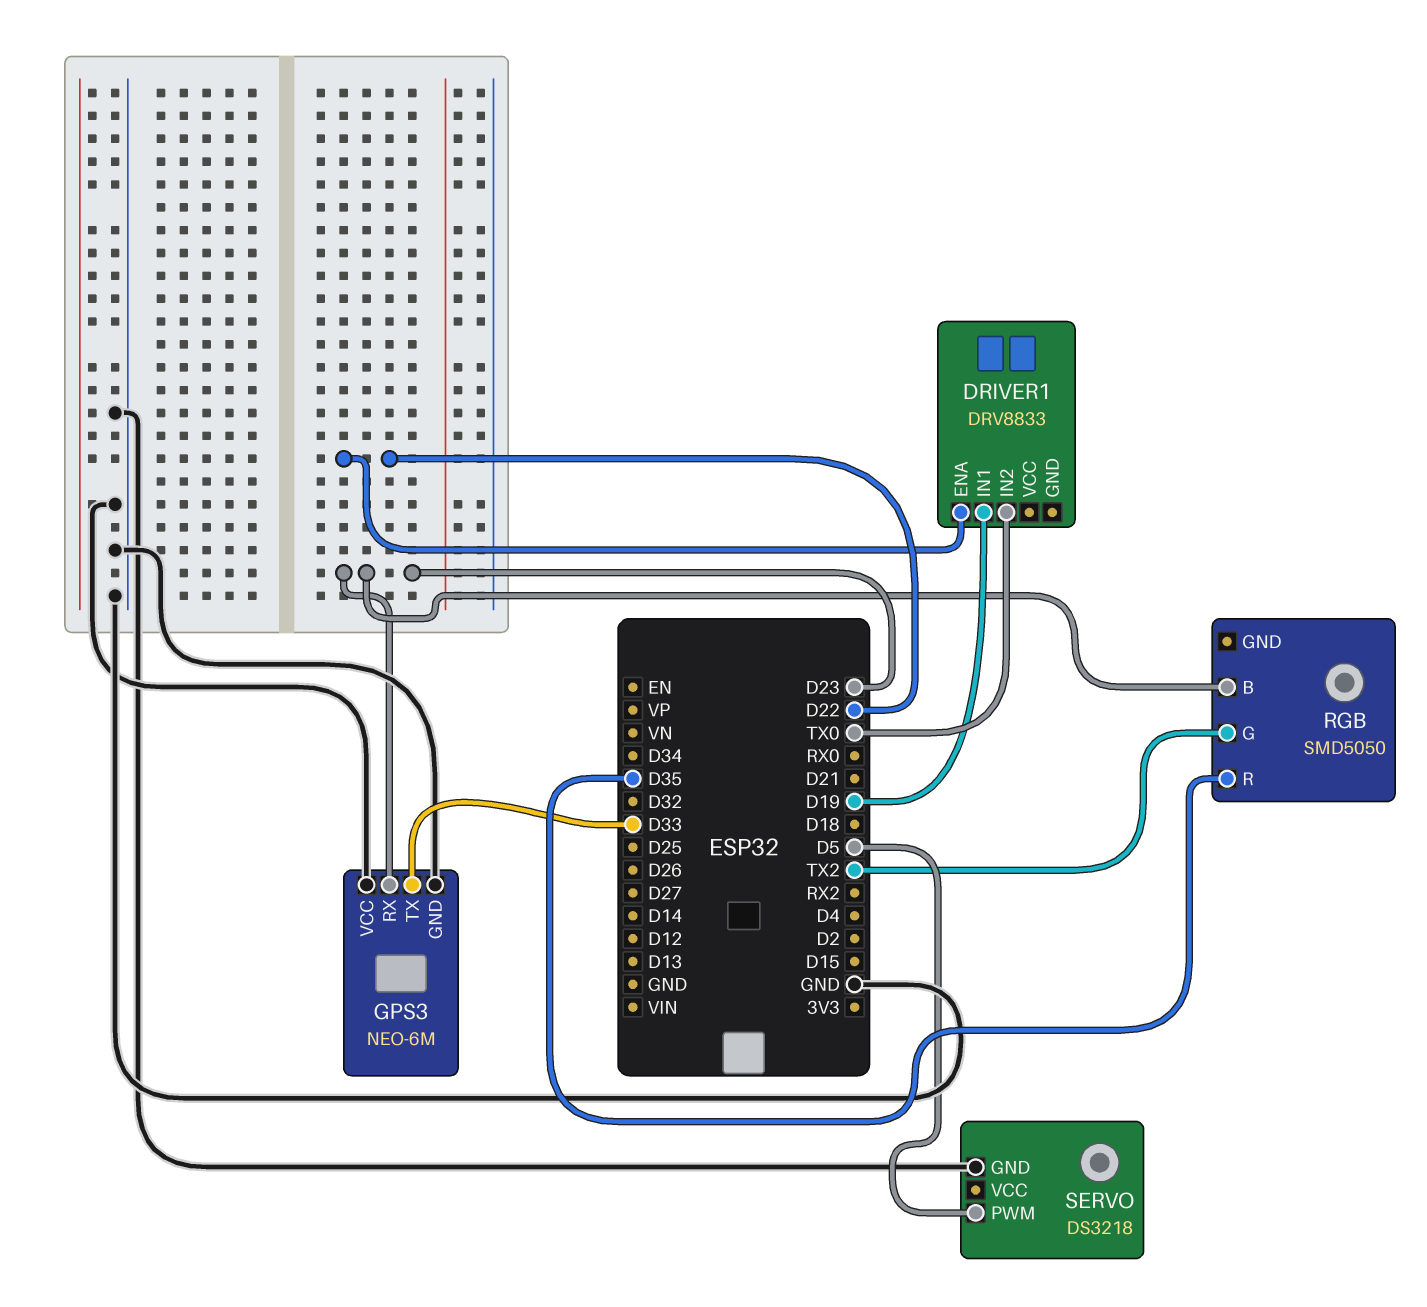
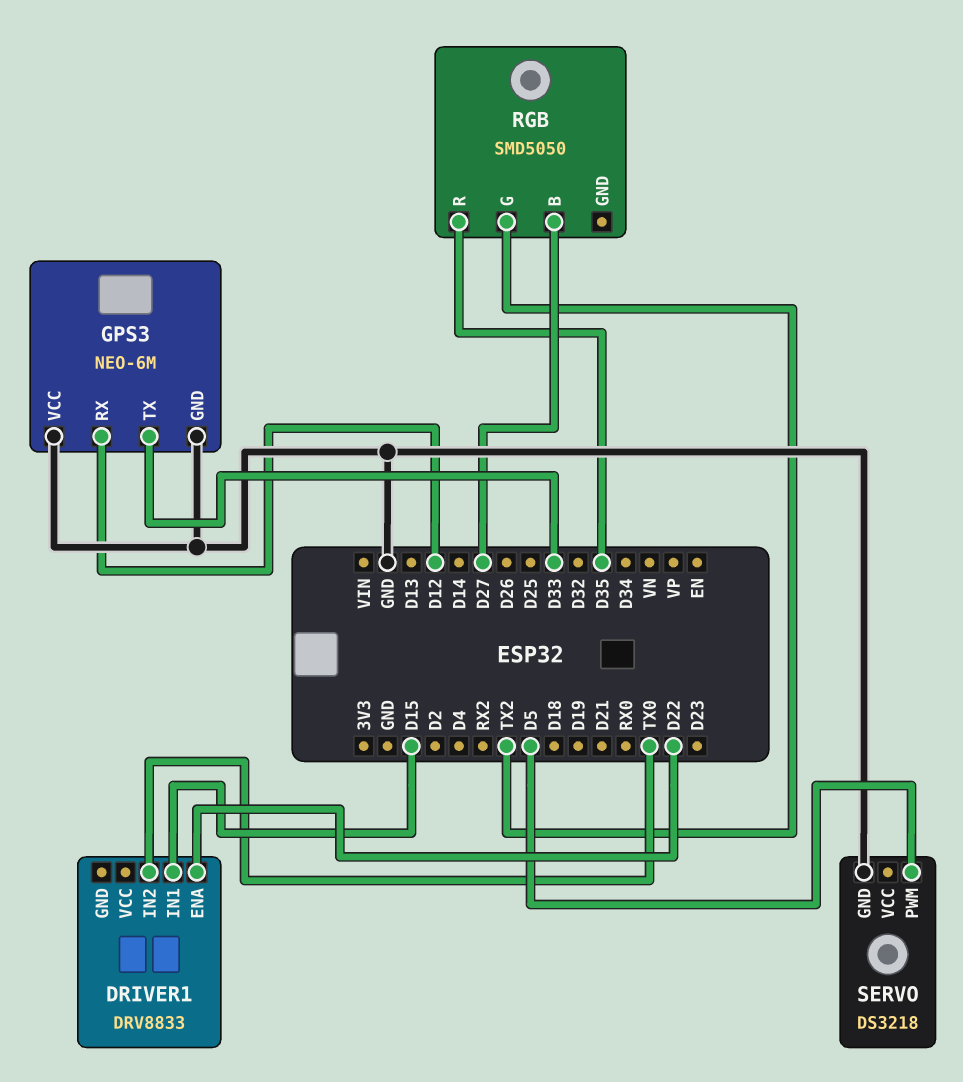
DRIVER1 pin IN1: D19 -> D15
GPS3 pin RX: D23 -> D12
RGB pin B: D23 -> D27

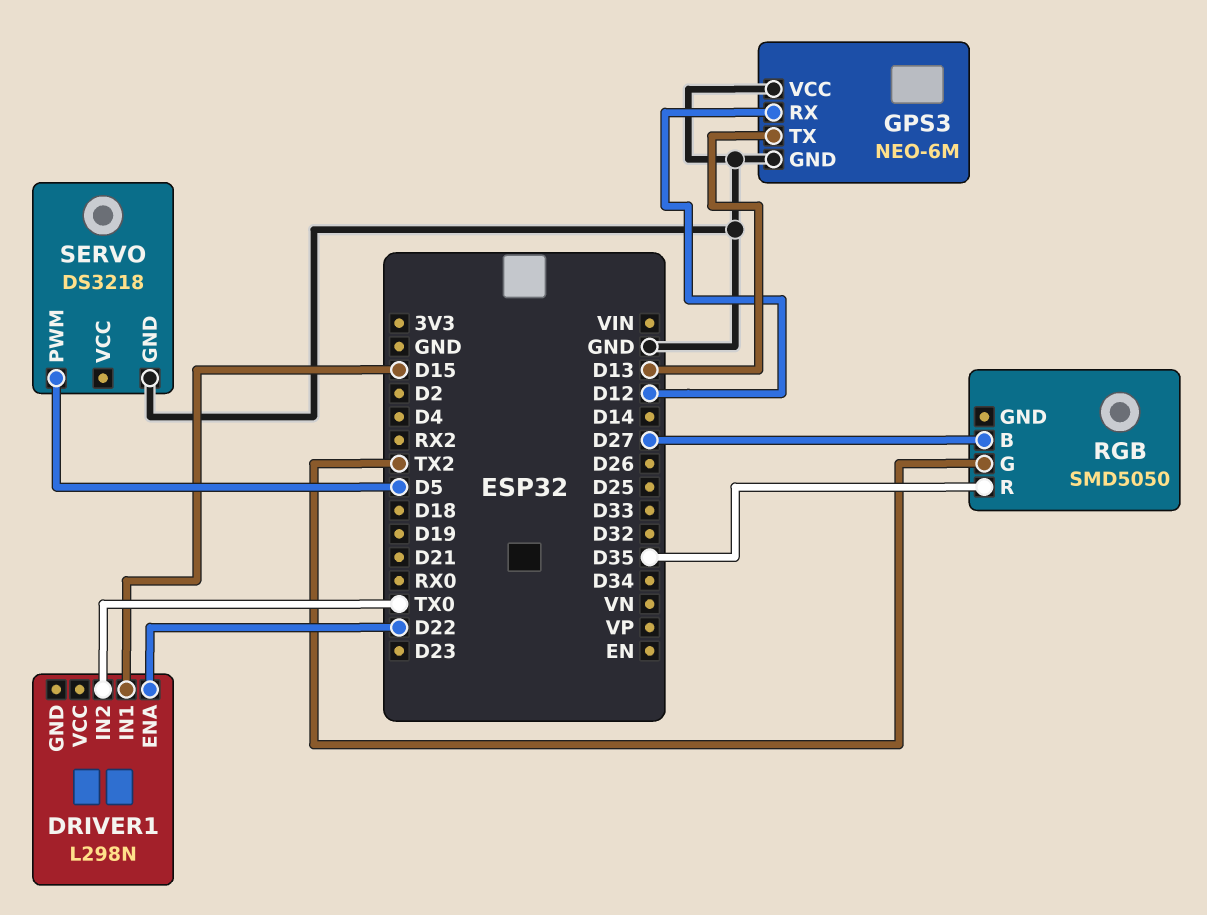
DRIVER1: DRV8833 -> L298N
GPS3 pin TX: D33 -> D13

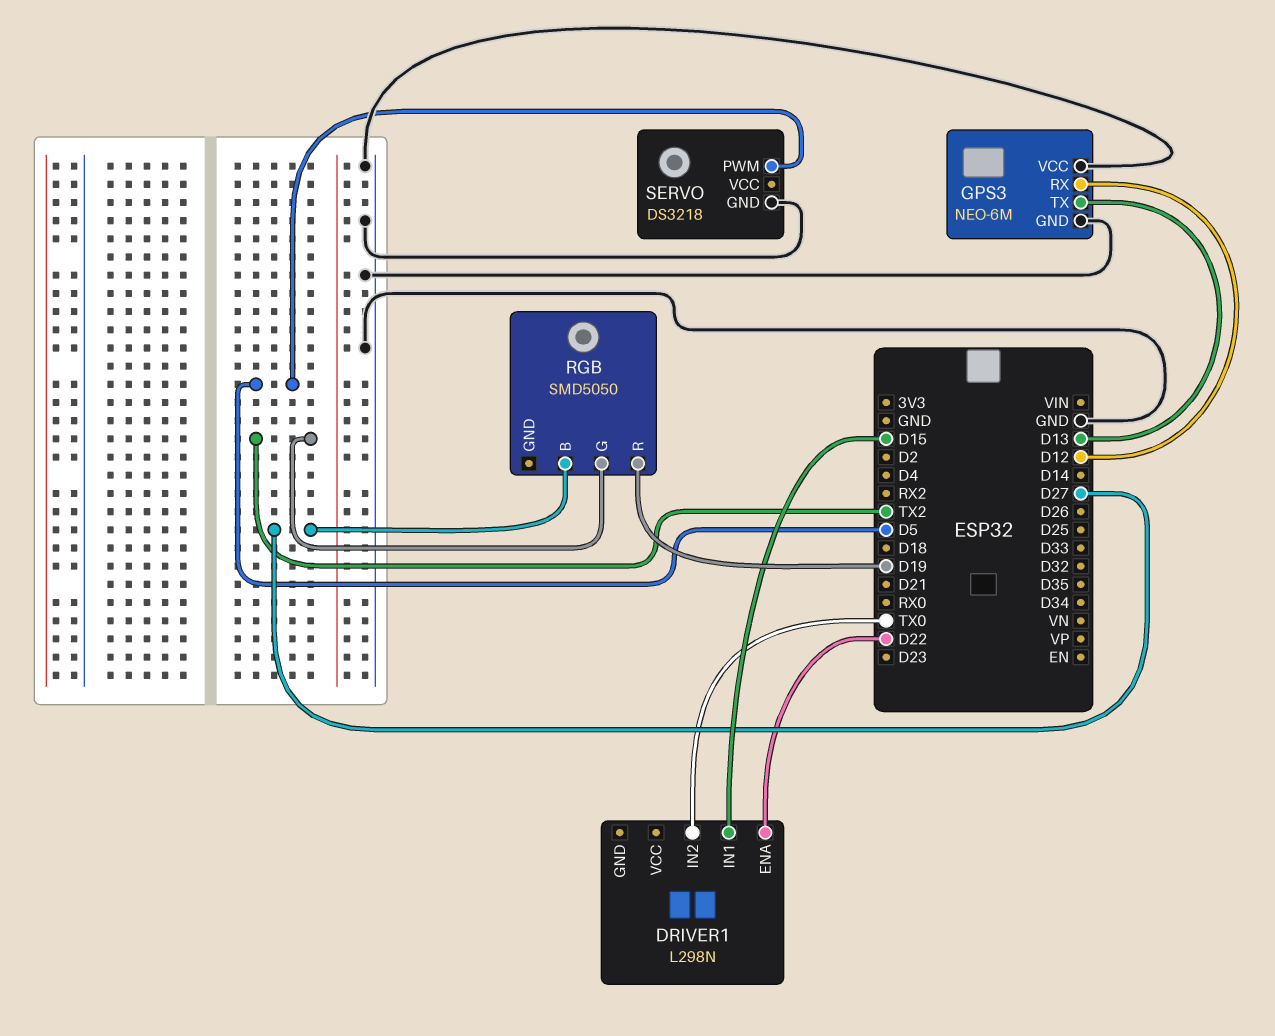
RGB pin R: D35 -> D19

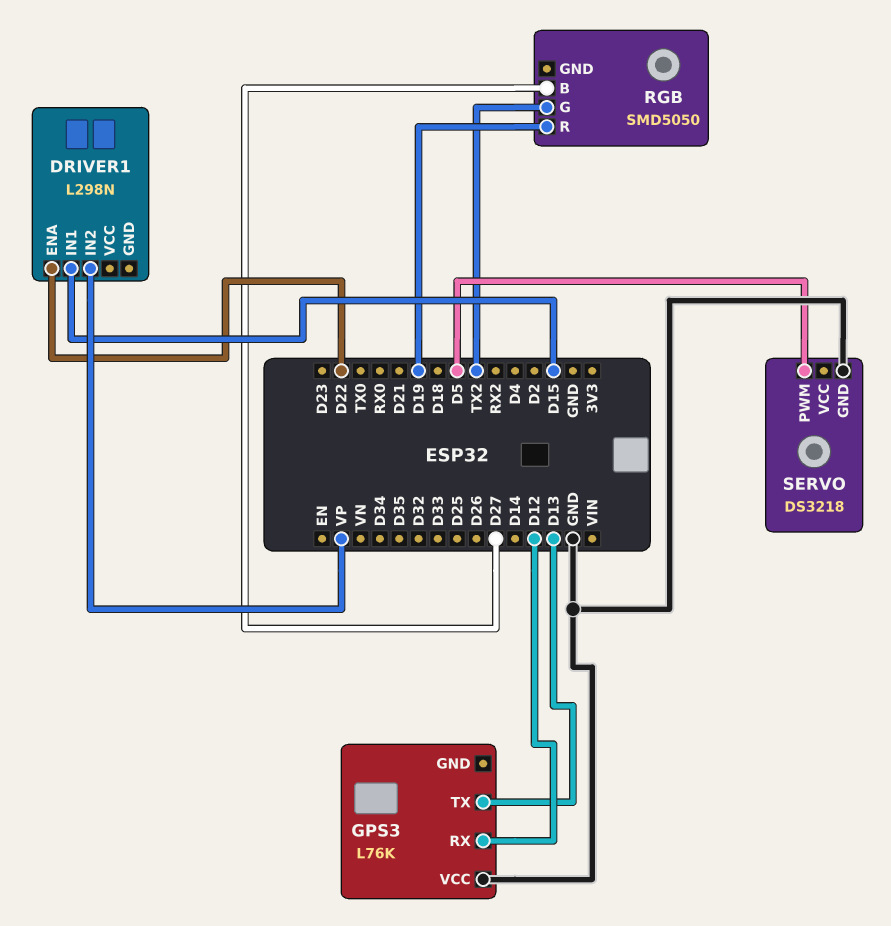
DRIVER1 pin IN2: TX0 -> VP
GPS3: NEO-6M -> L76K
GPS3 pin GND: GND -> none

